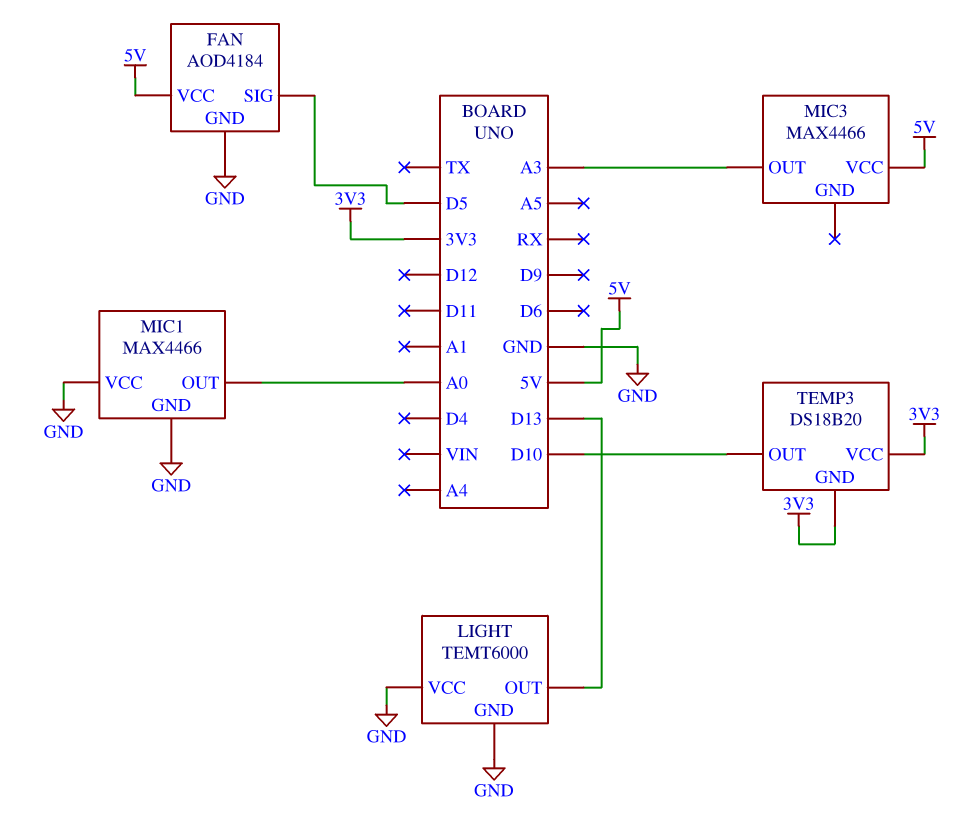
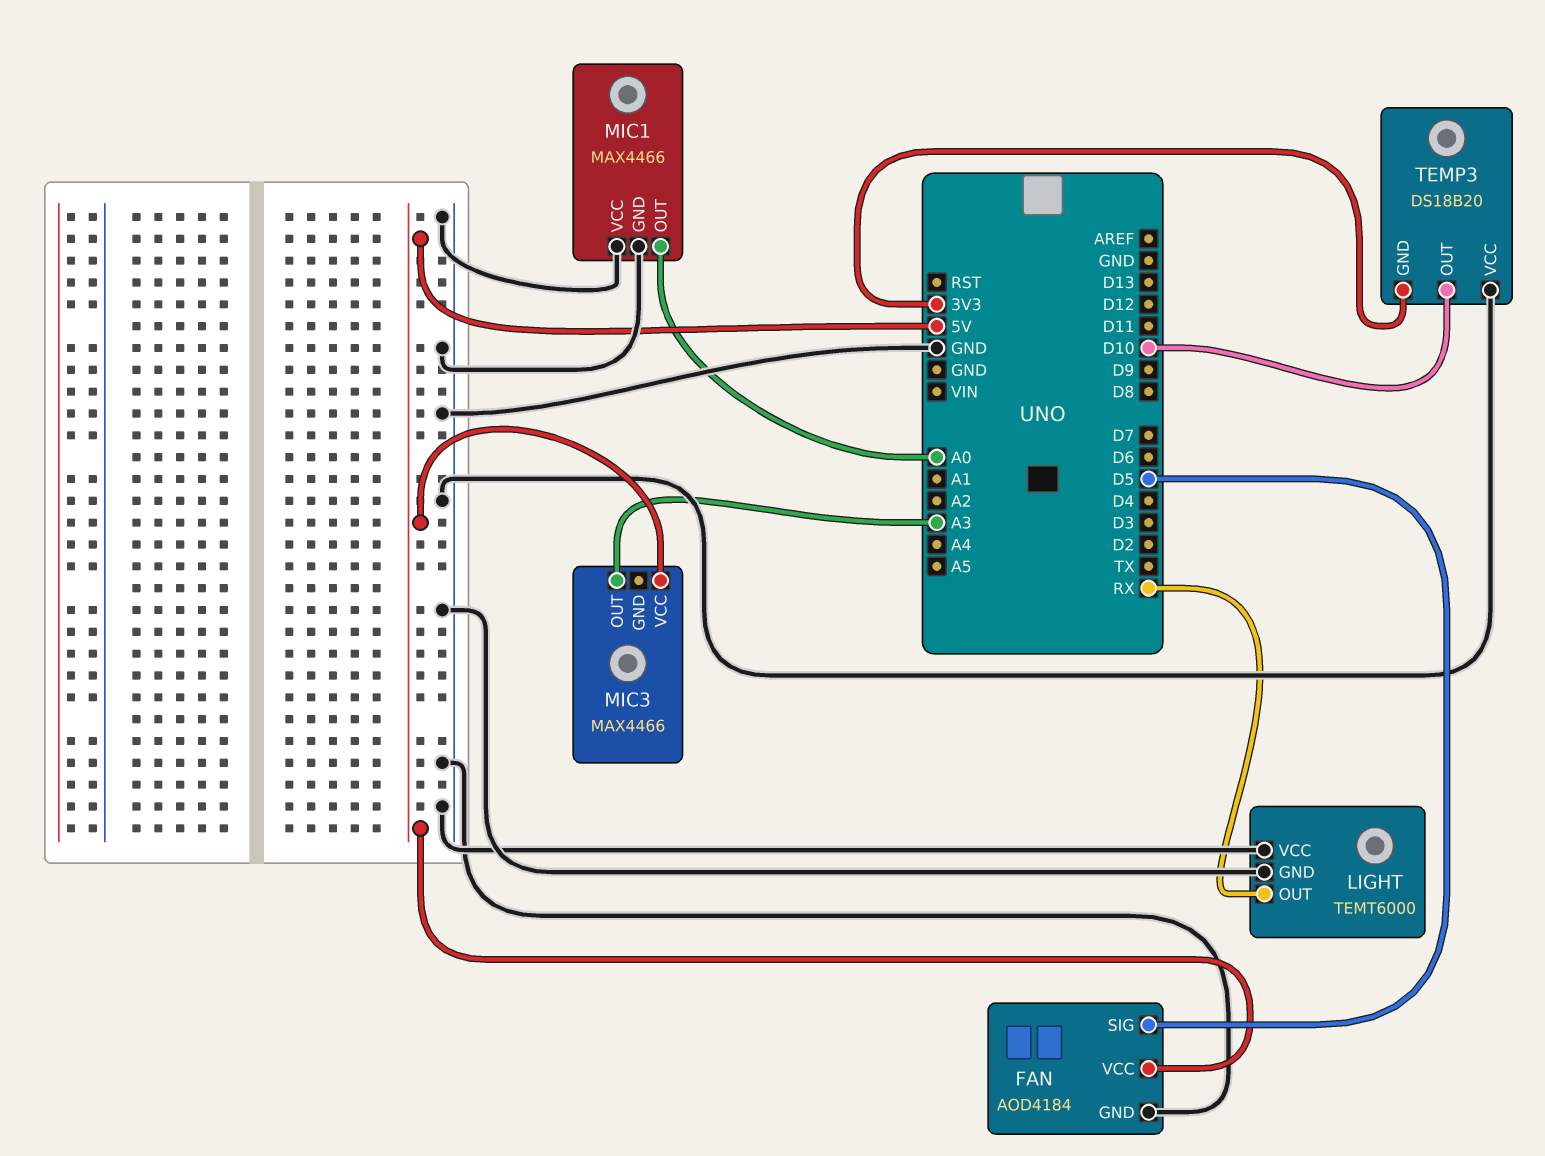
LIGHT pin OUT: D13 -> RX
TEMP3 pin VCC: 3V3 -> GND

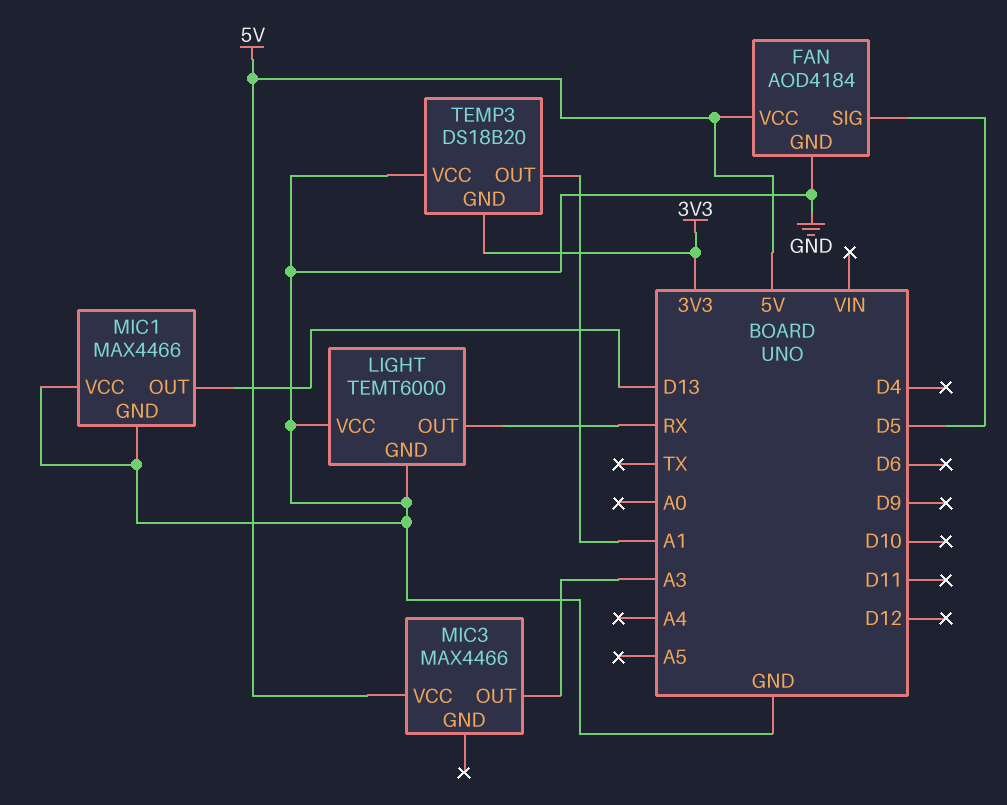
MIC1 pin OUT: A0 -> D13
TEMP3 pin OUT: D10 -> A1

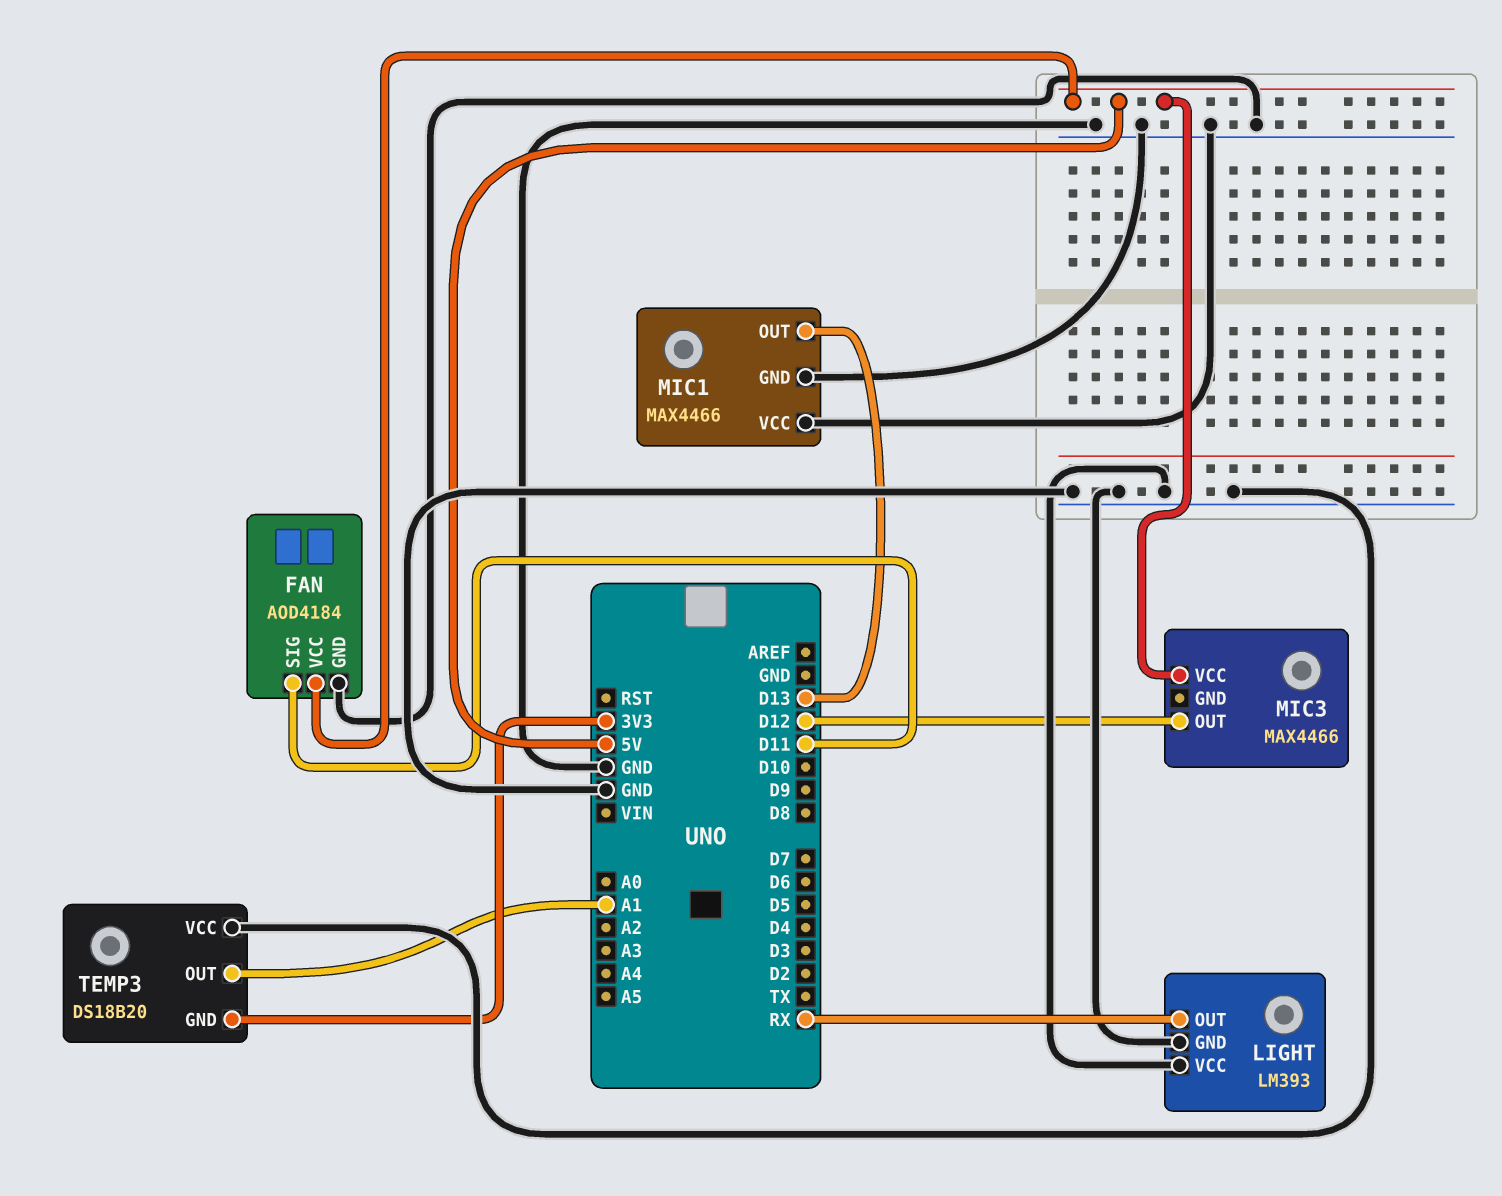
FAN pin SIG: D5 -> D11
LIGHT: TEMT6000 -> LM393
MIC3 pin OUT: A3 -> D12

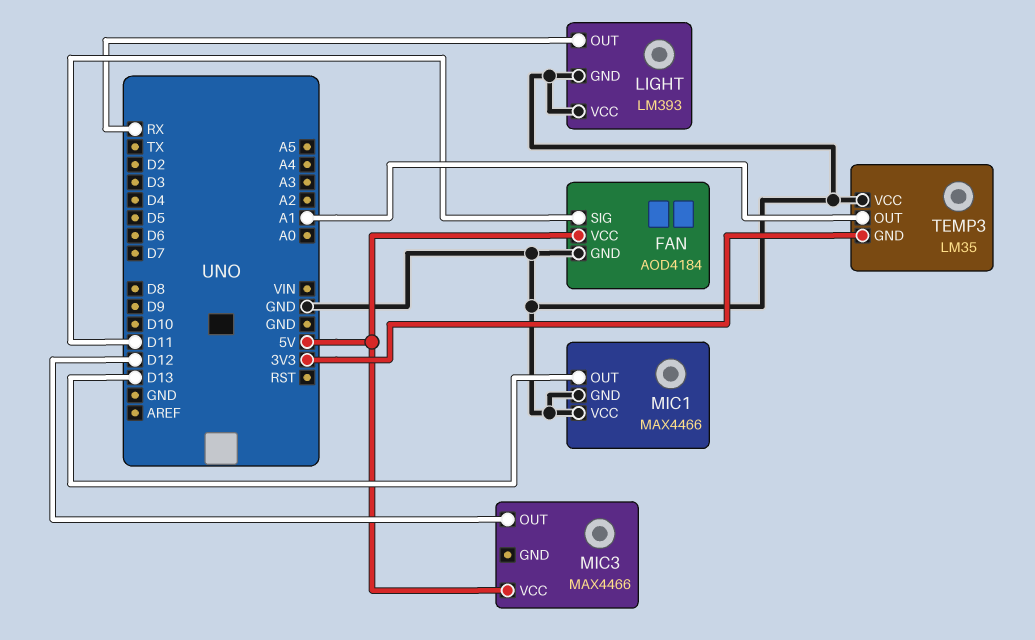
TEMP3: DS18B20 -> LM35

